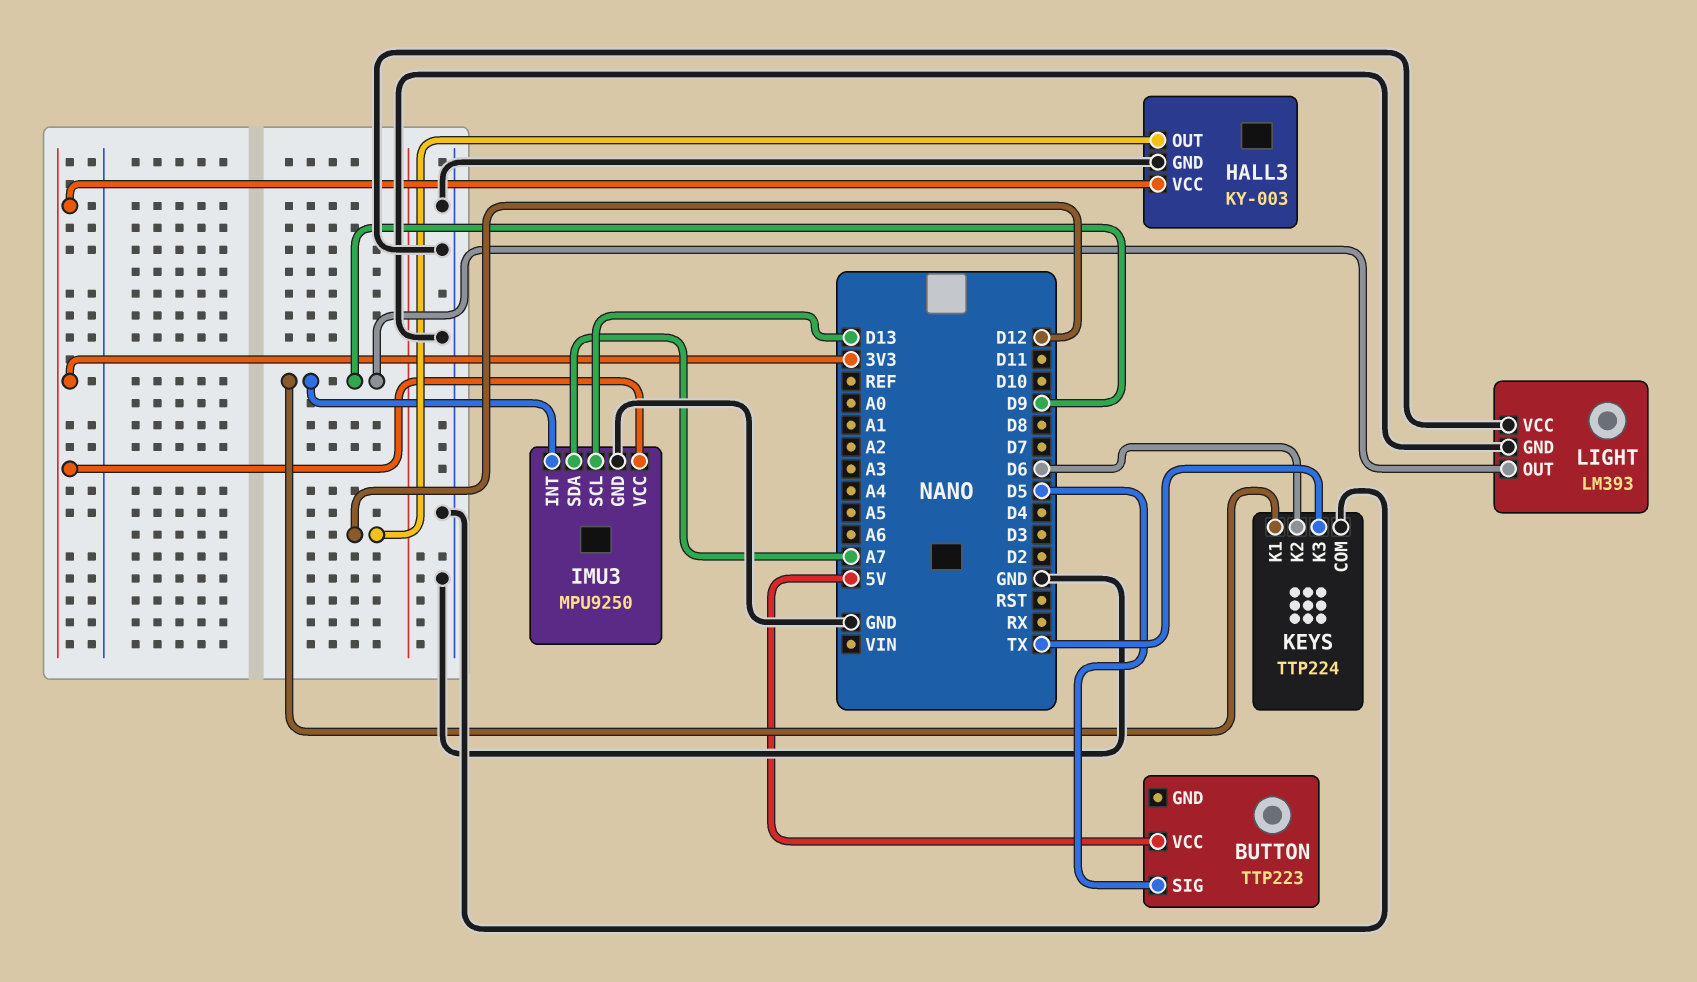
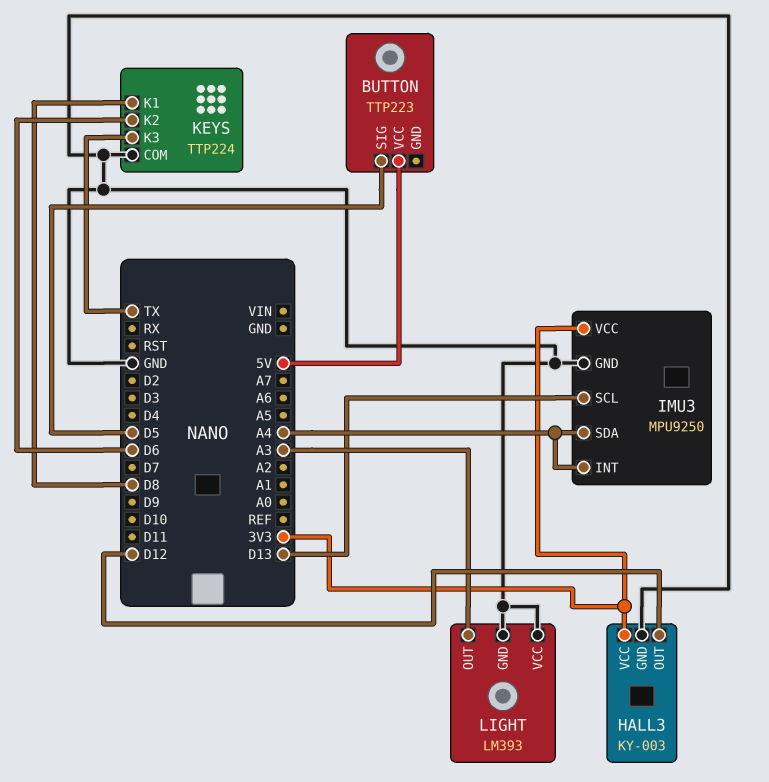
IMU3 pin INT: D9 -> A4
IMU3 pin SDA: A7 -> A4
KEYS pin K1: D9 -> D8
LIGHT pin OUT: D9 -> A3

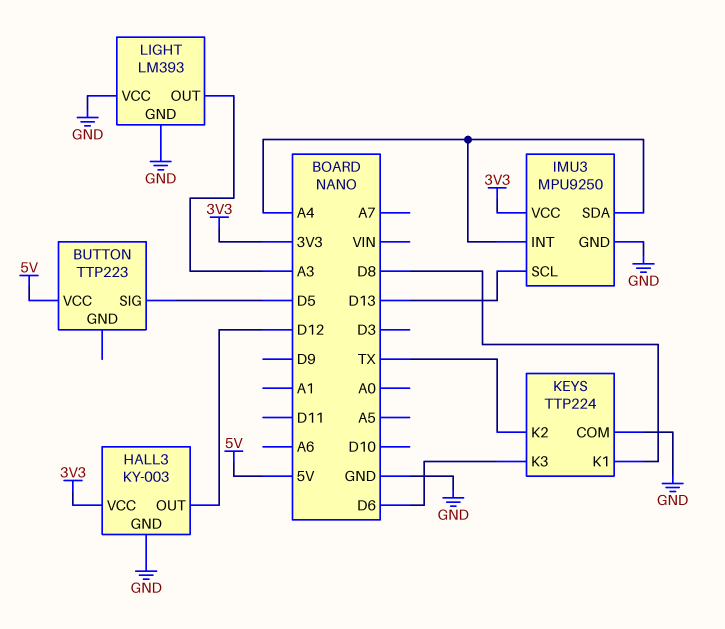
KEYS pin K2: D6 -> TX
KEYS pin K3: TX -> D6

